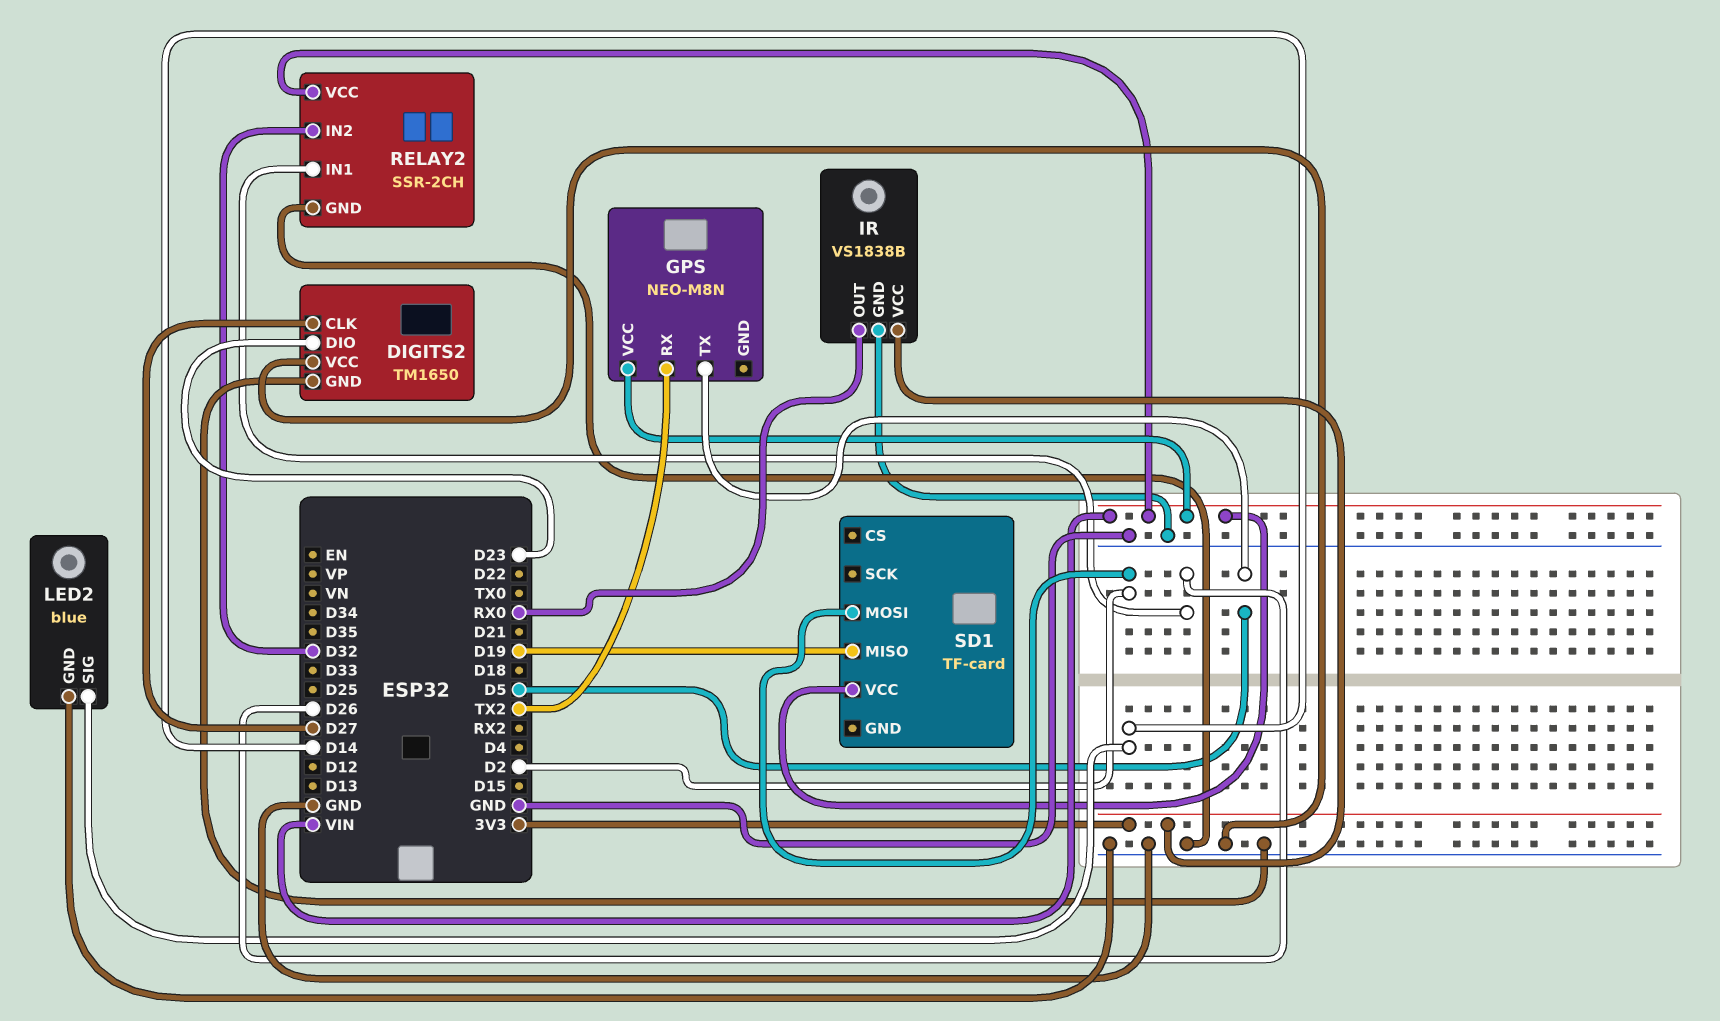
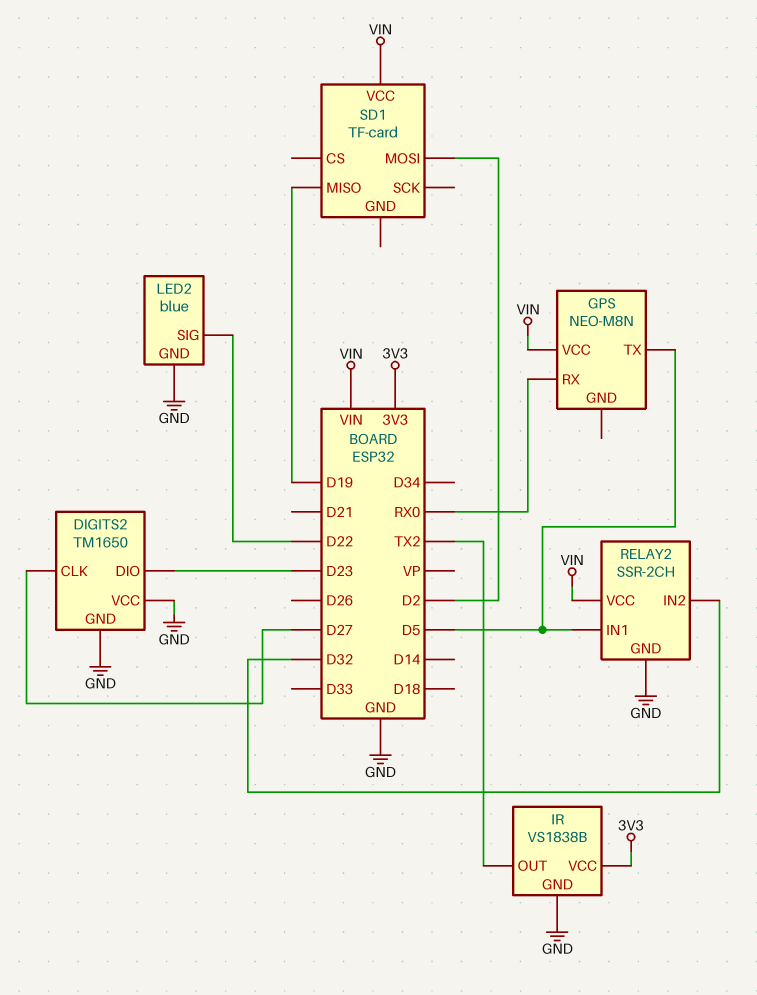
GPS pin RX: TX2 -> RX0
IR pin OUT: RX0 -> TX2
LED2 pin SIG: D14 -> D22
RELAY2 pin IN1: D26 -> D5

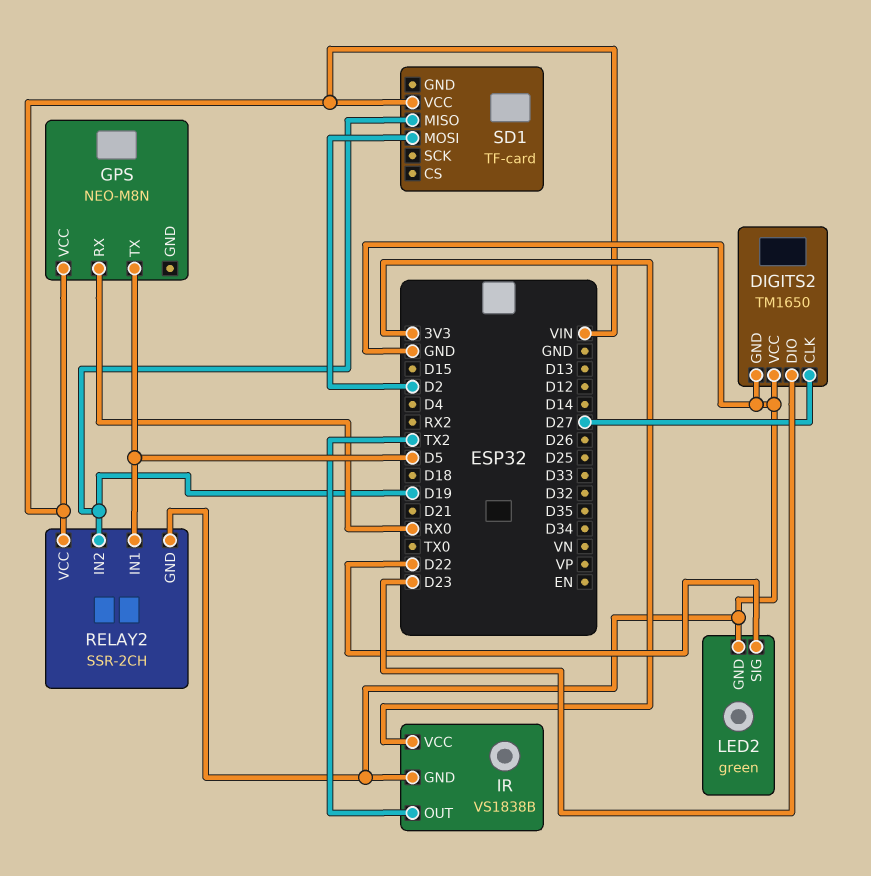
LED2: blue -> green
RELAY2 pin IN2: D32 -> D19

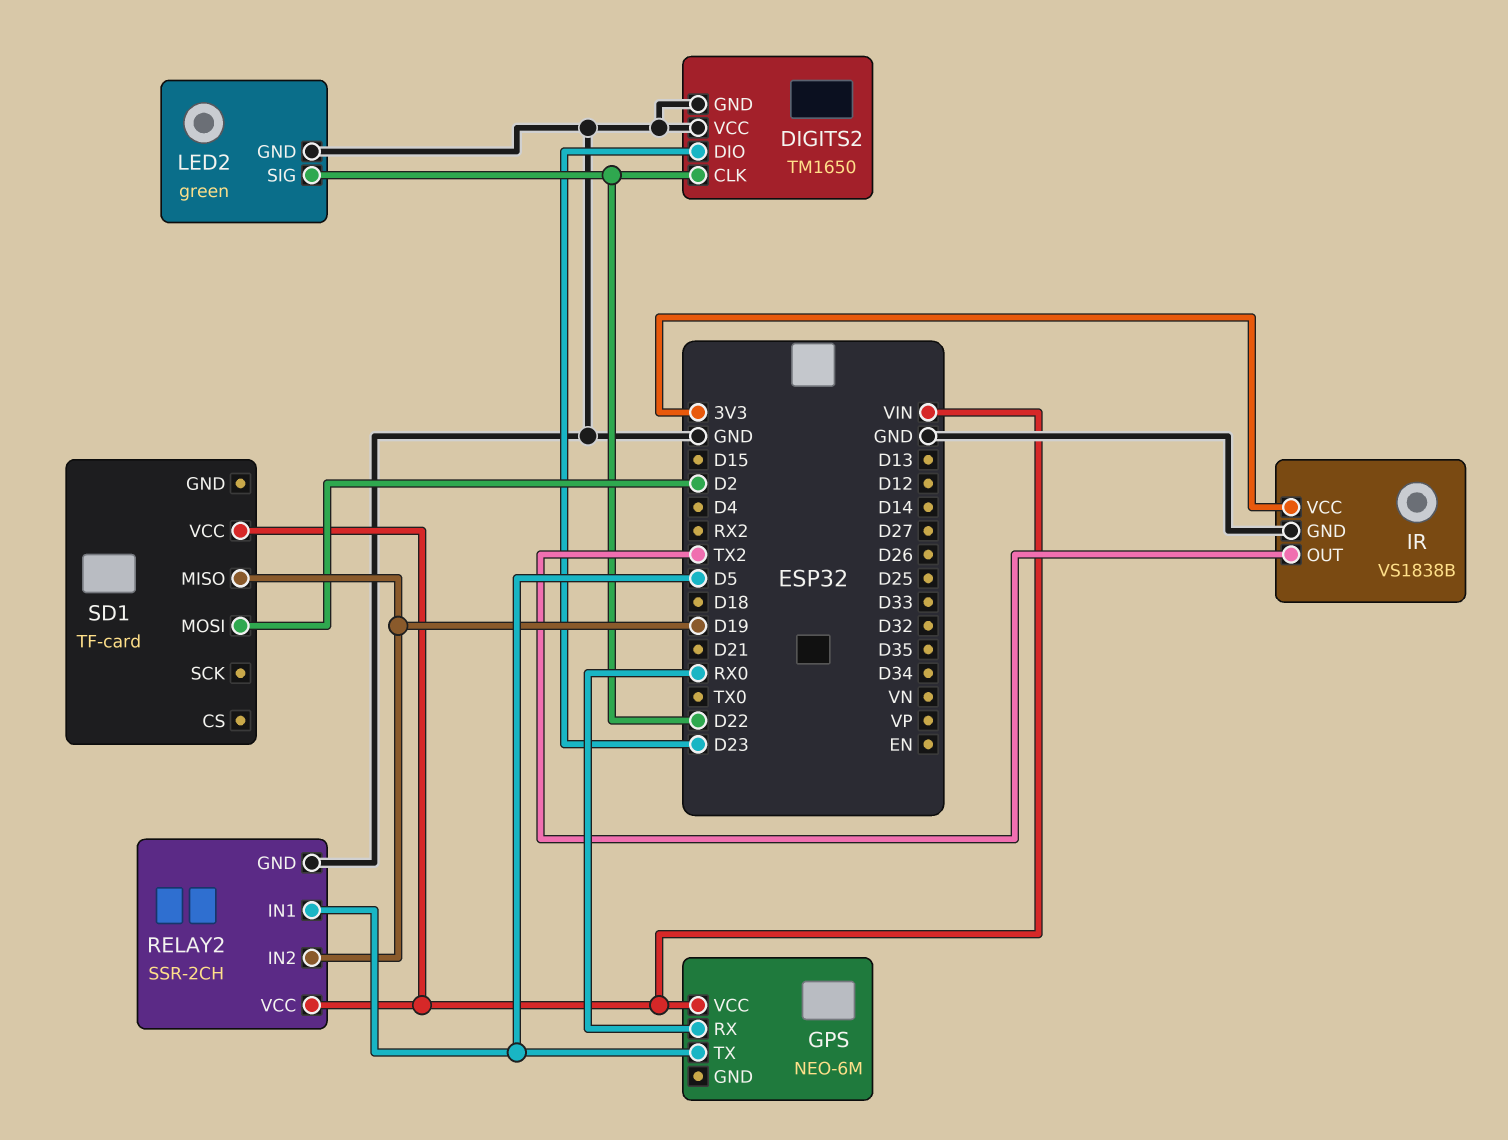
DIGITS2 pin CLK: D27 -> D22
GPS: NEO-M8N -> NEO-6M

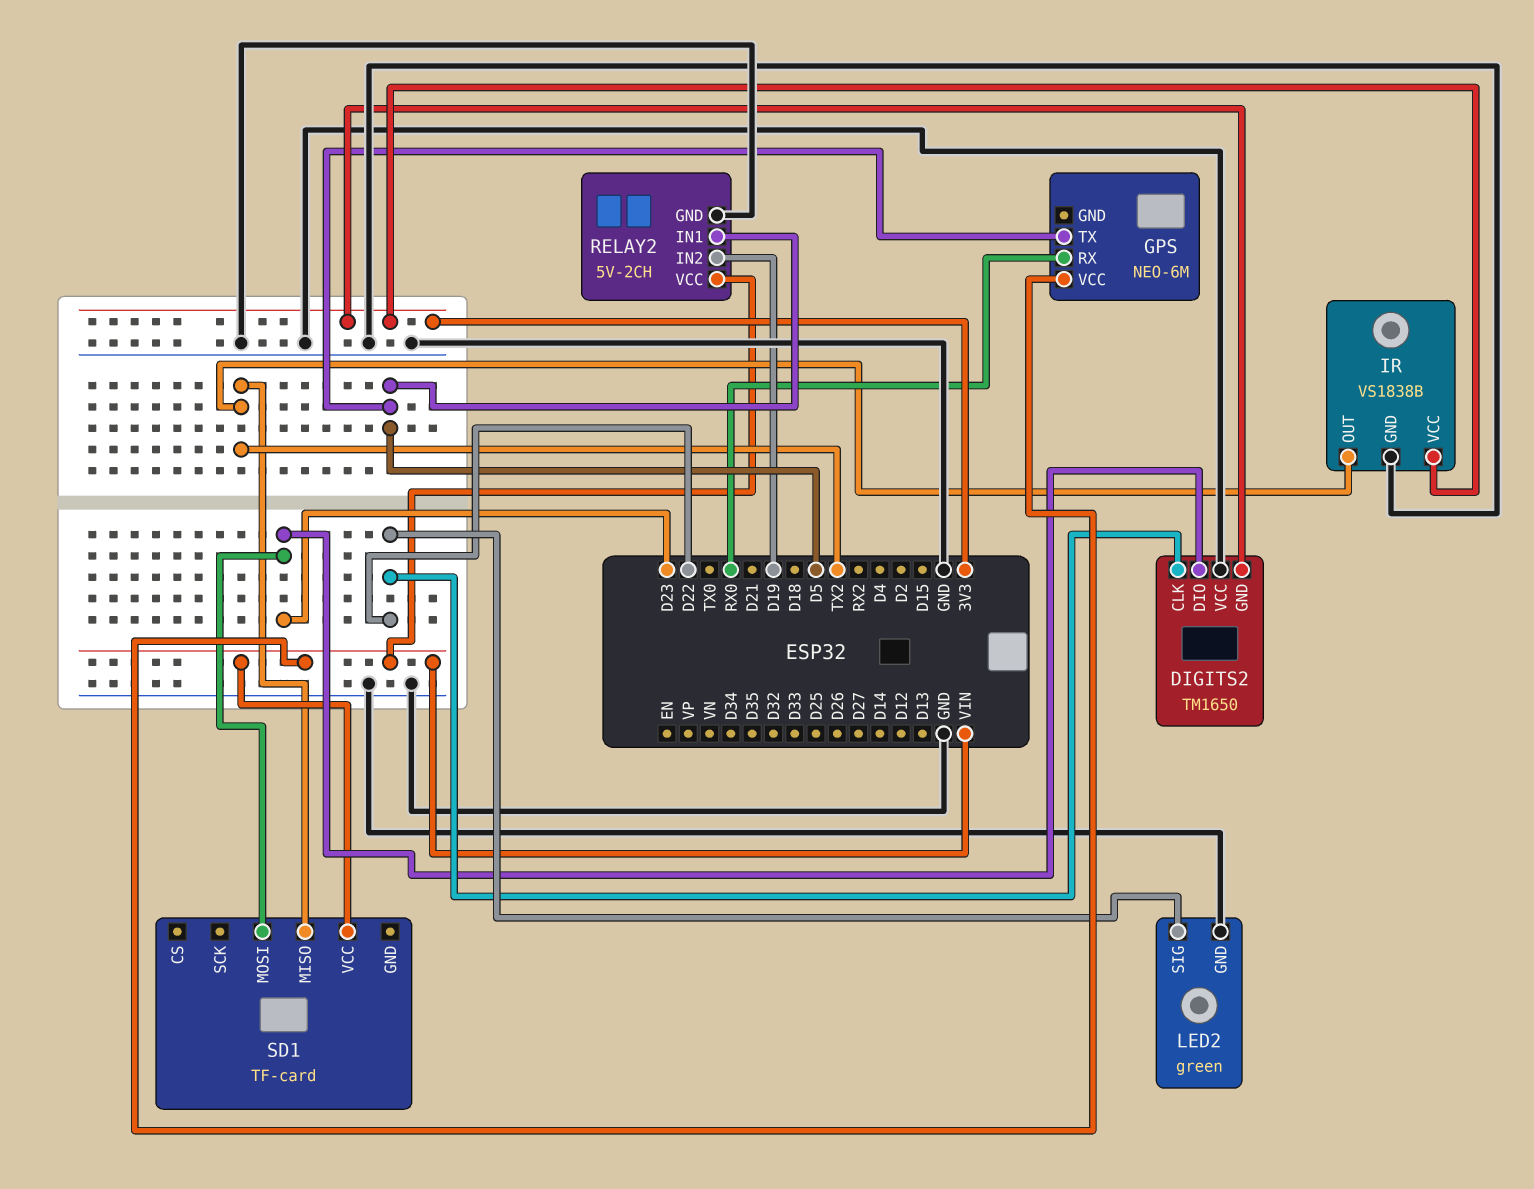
DIGITS2 pin GND: GND -> 3V3
RELAY2: SSR-2CH -> 5V-2CH
SD1 pin MISO: D19 -> TX2
SD1 pin MOSI: D2 -> D23

